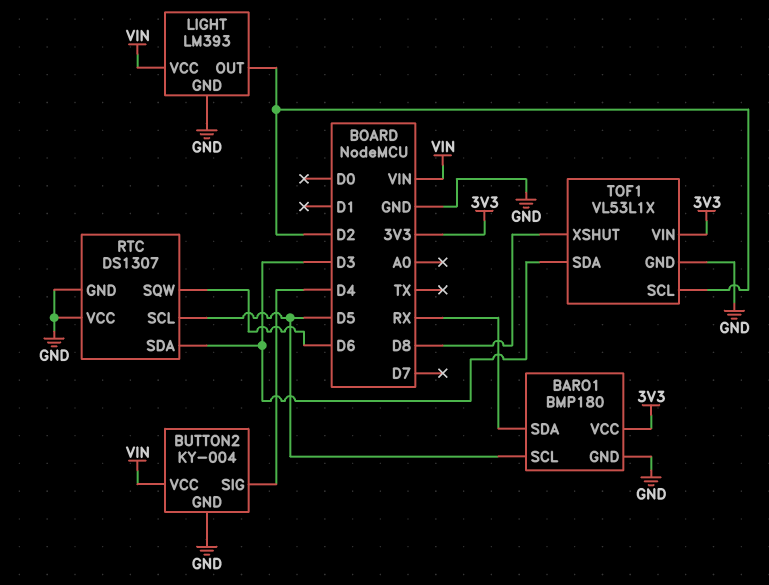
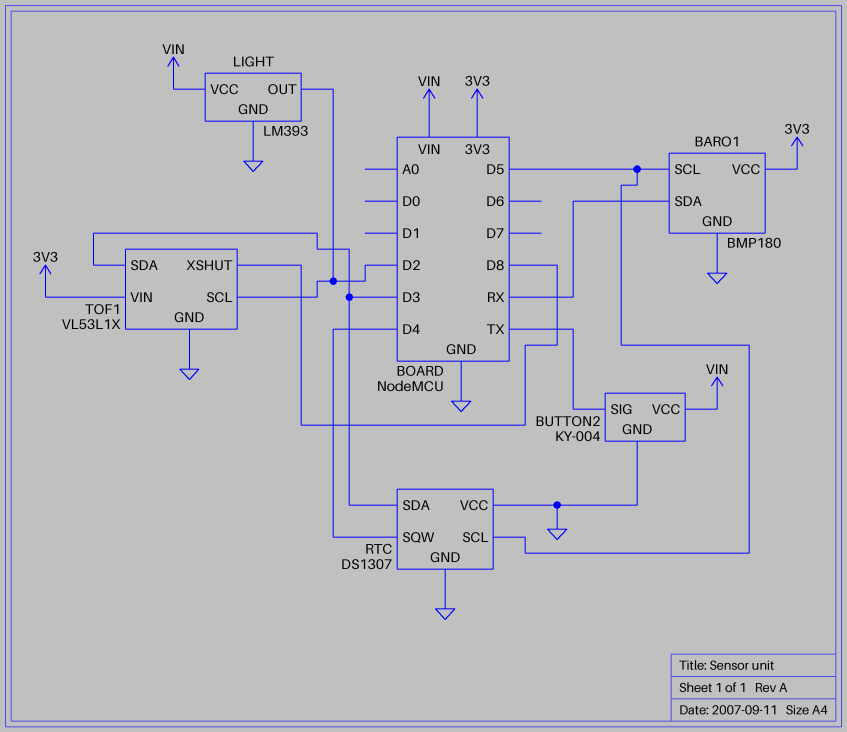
BUTTON2 pin SIG: D4 -> TX
RTC pin SQW: D6 -> D4

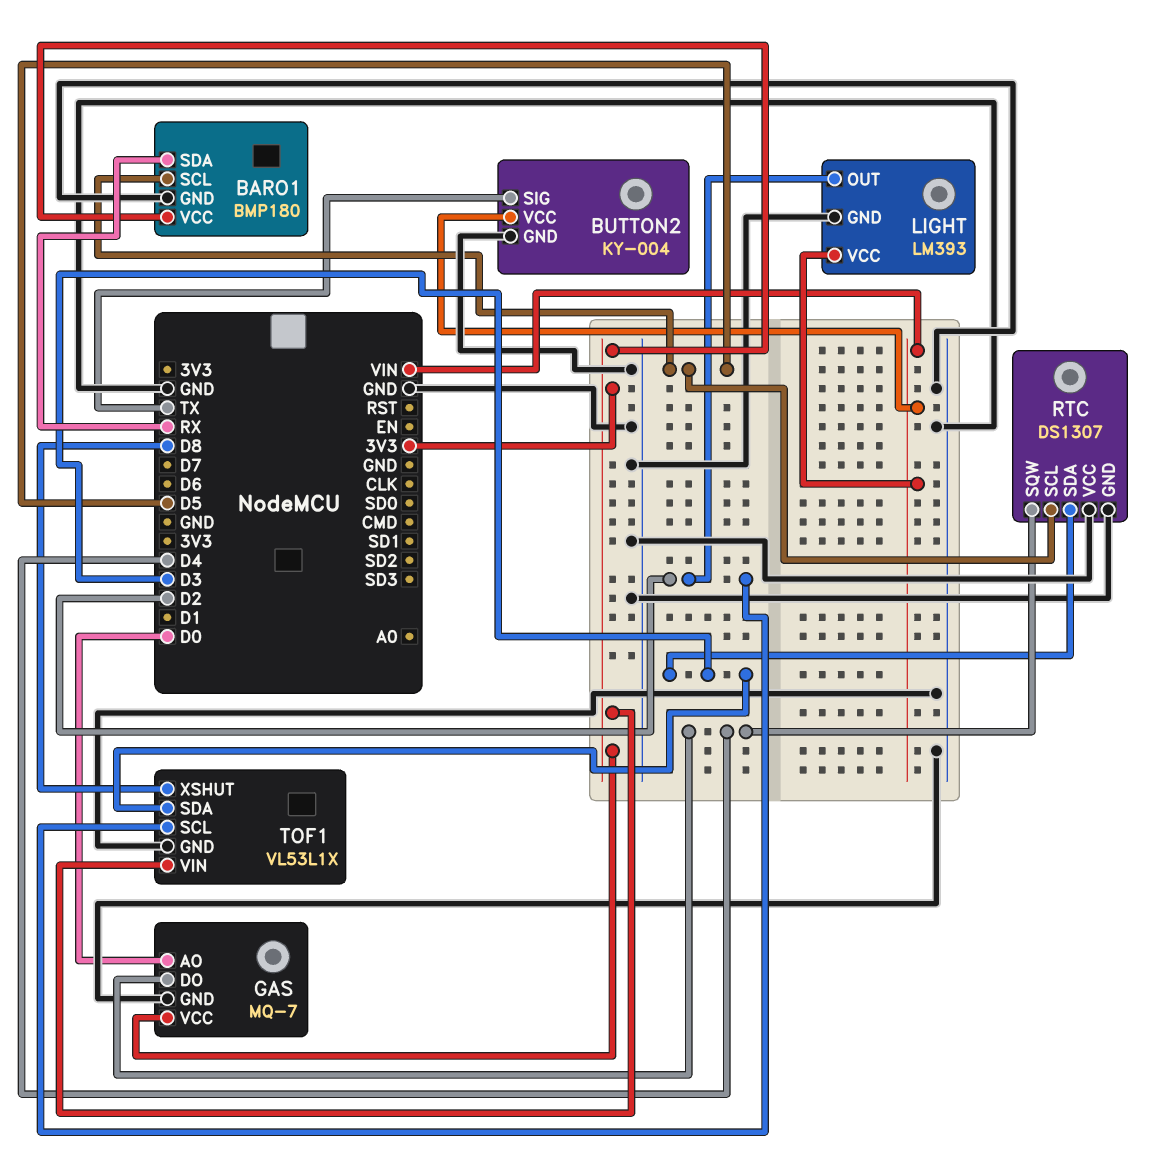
GAS: none -> MQ-7
GAS pin AO: none -> D0
GAS pin DO: none -> D4
GAS pin GND: none -> GND
GAS pin VCC: none -> 3V3

